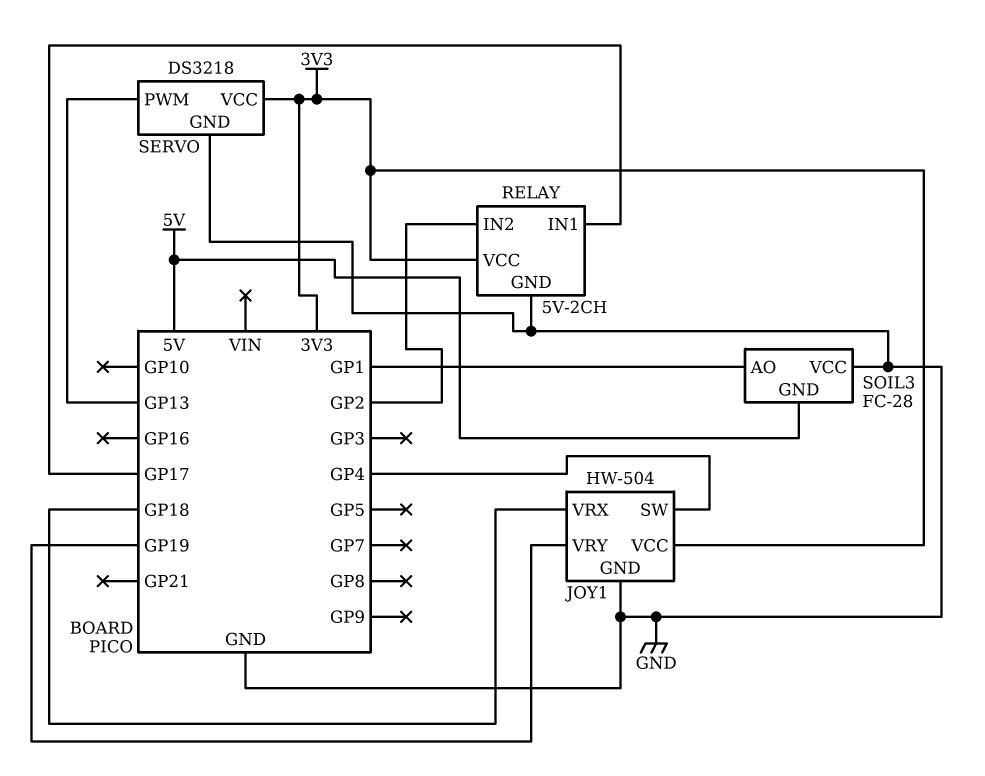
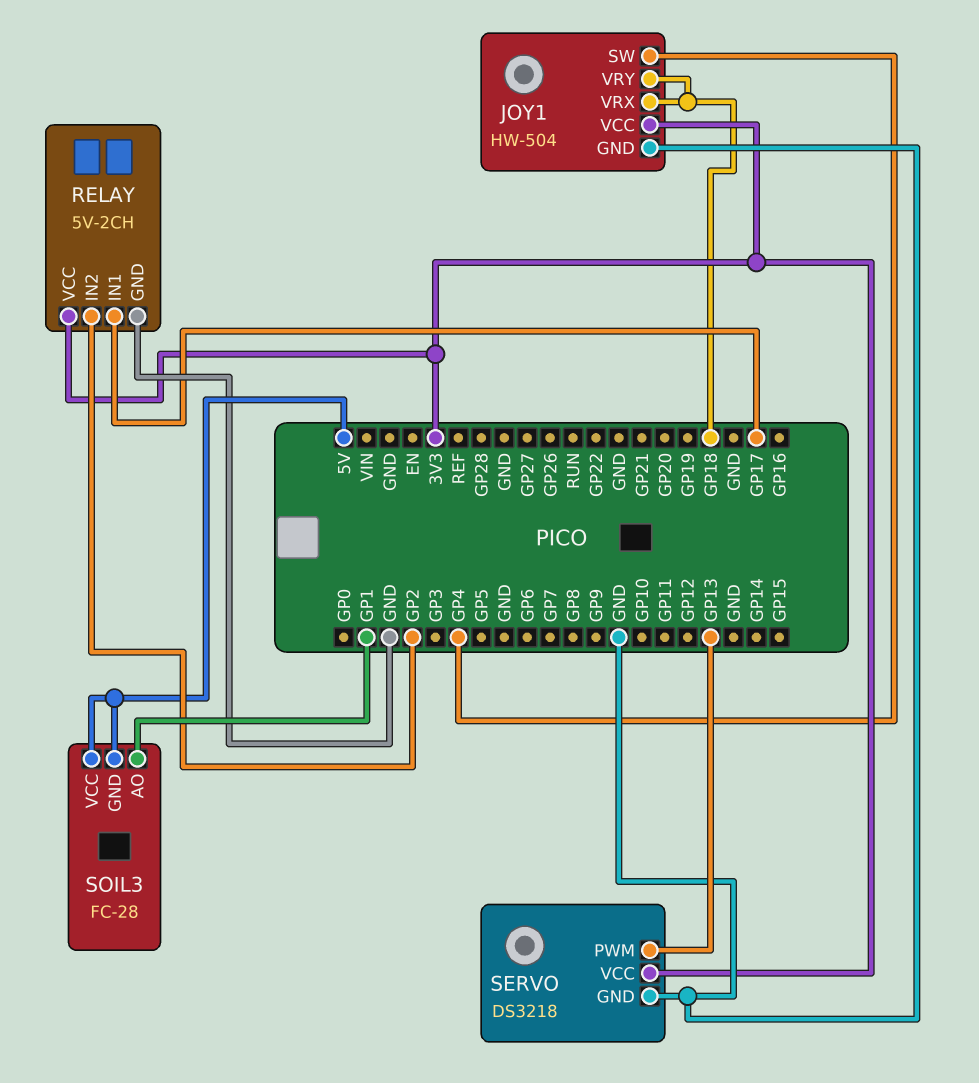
JOY1 pin VRY: GP19 -> GP18
SOIL3 pin VCC: GND -> 5V

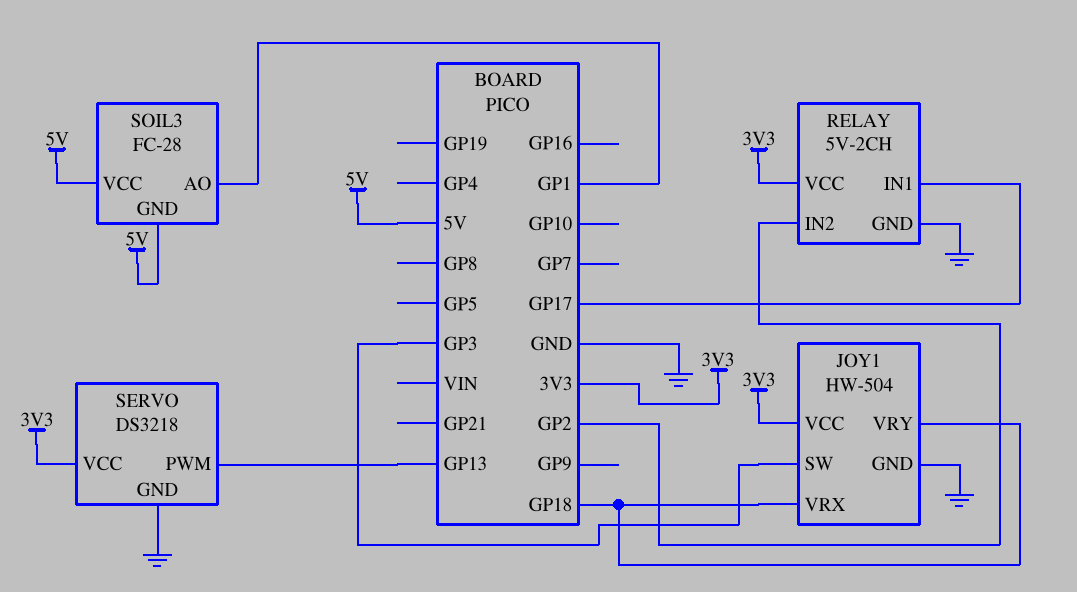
JOY1 pin SW: GP4 -> GP3

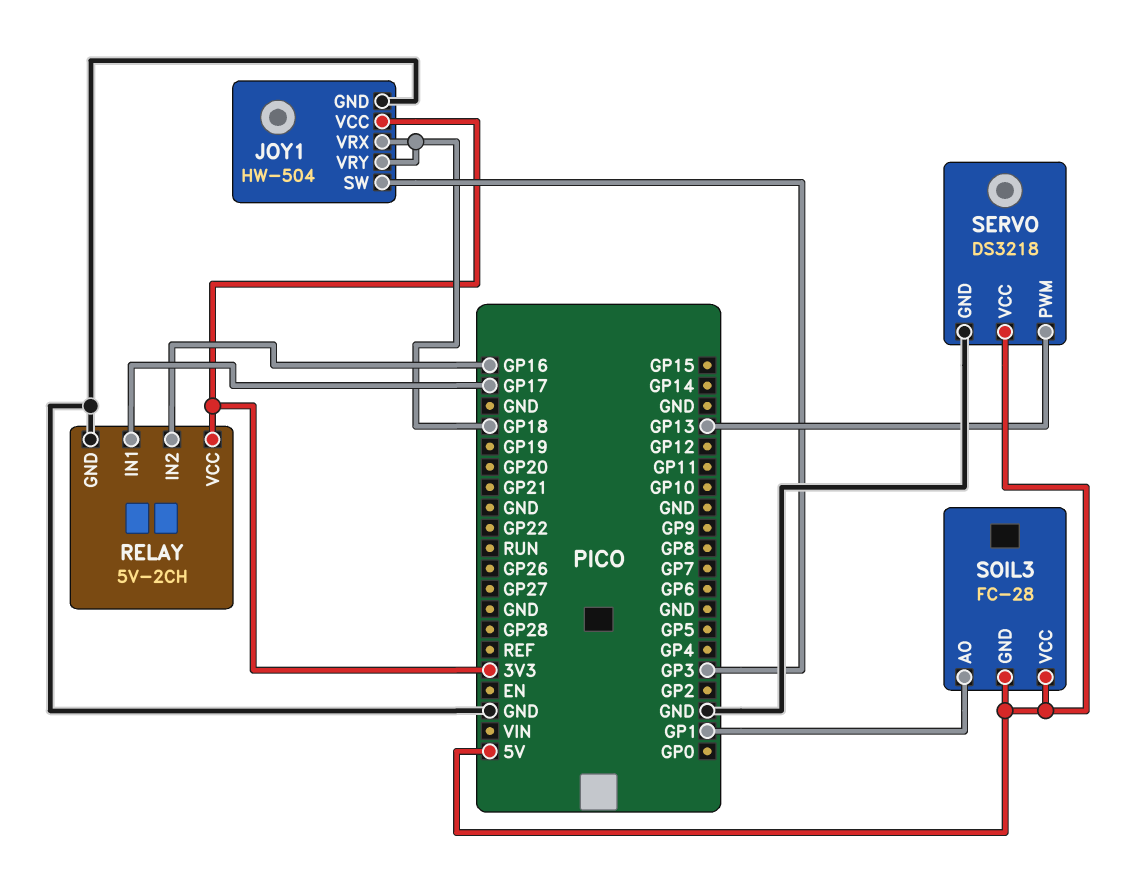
RELAY pin IN2: GP2 -> GP16
SERVO pin VCC: 3V3 -> 5V

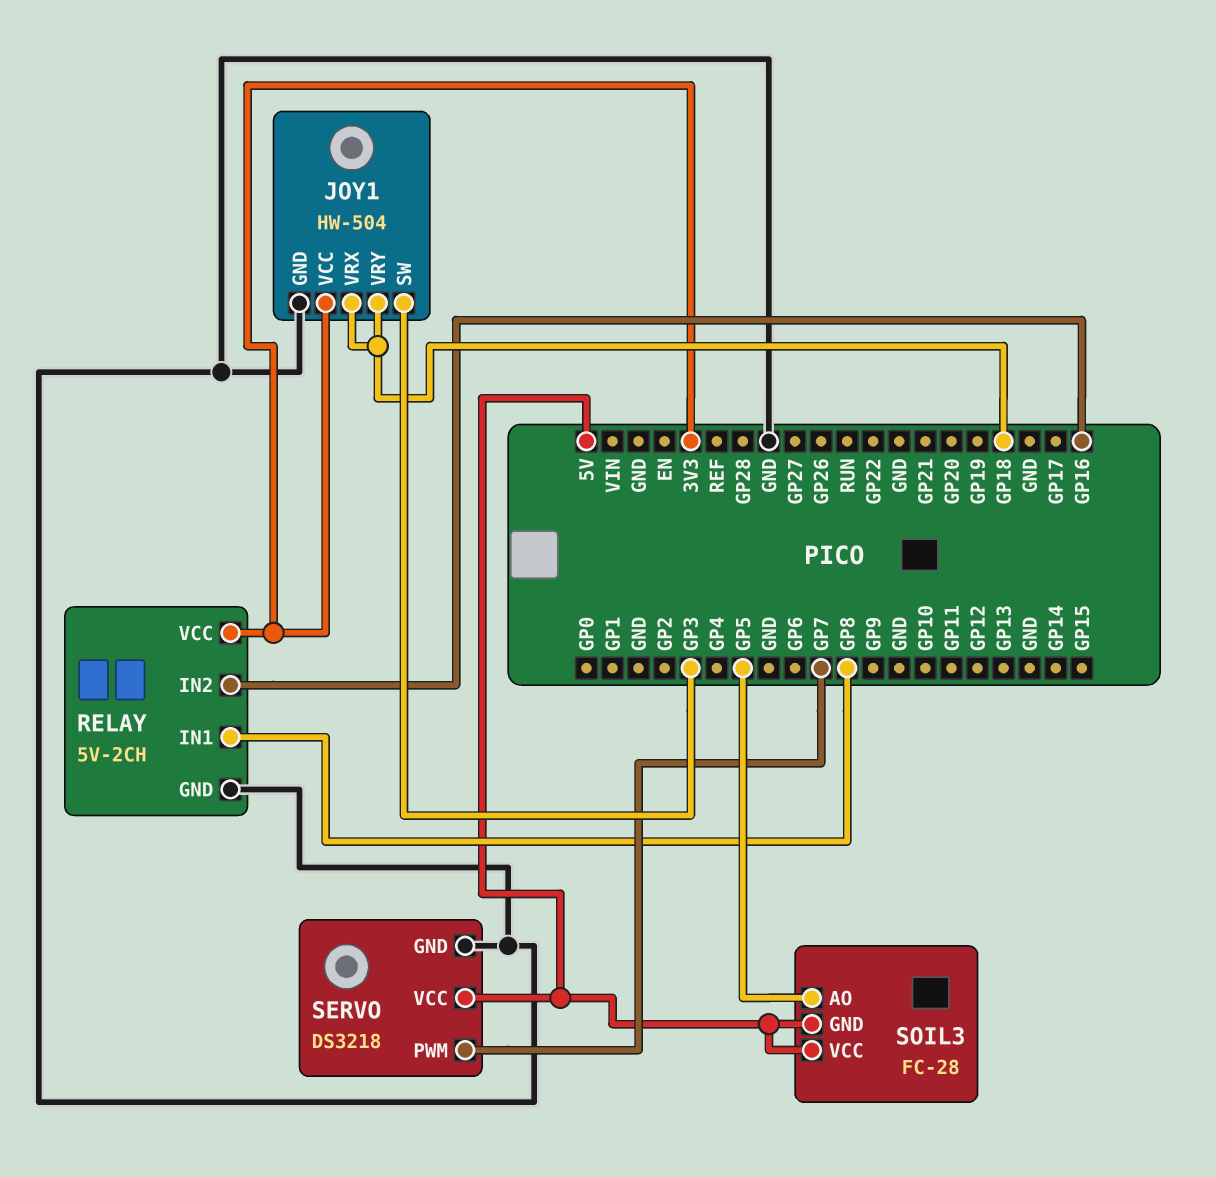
RELAY pin IN1: GP17 -> GP8
SERVO pin PWM: GP13 -> GP7
SOIL3 pin AO: GP1 -> GP5

